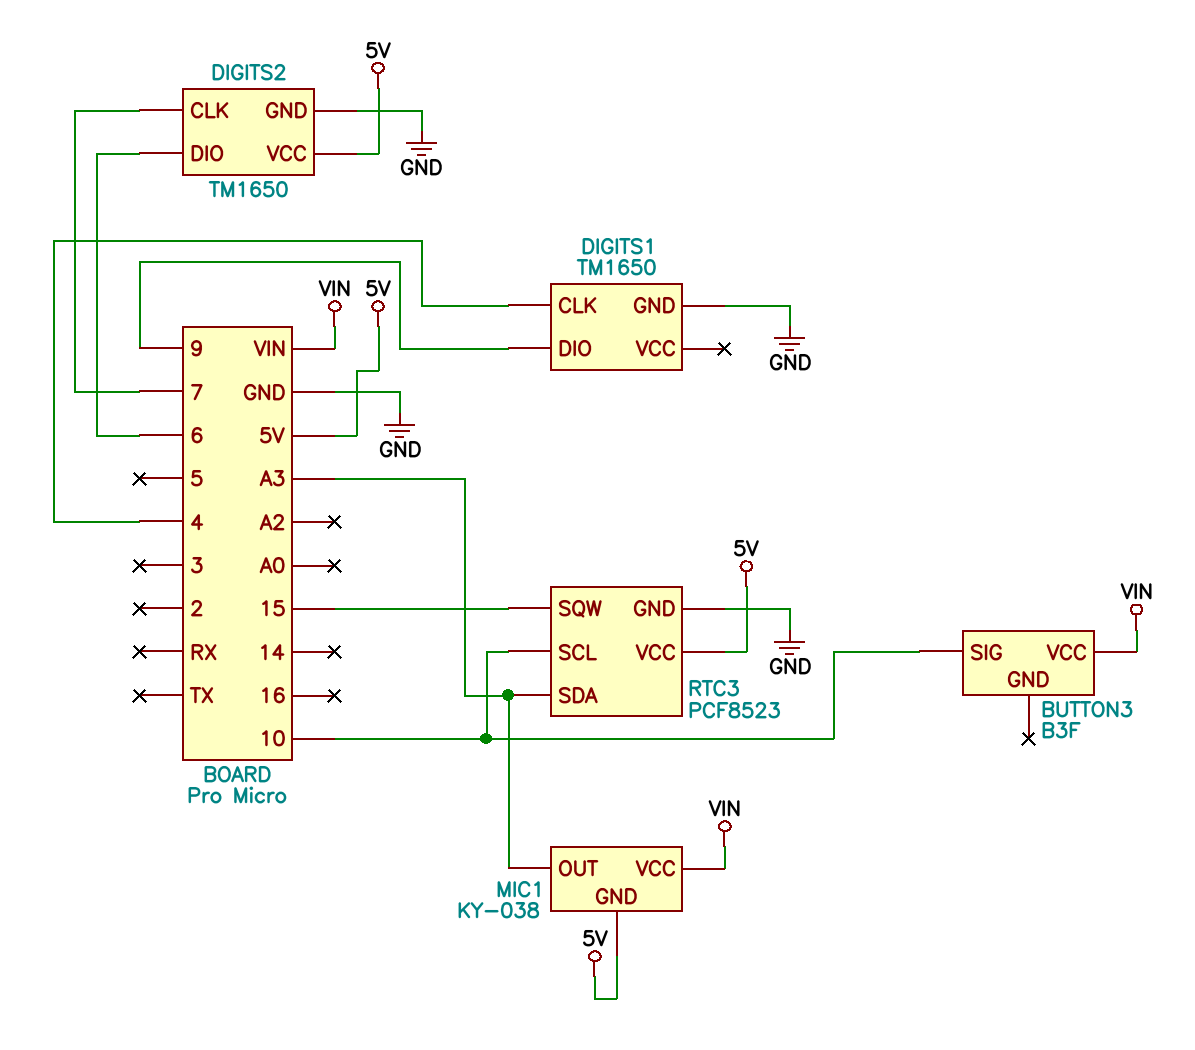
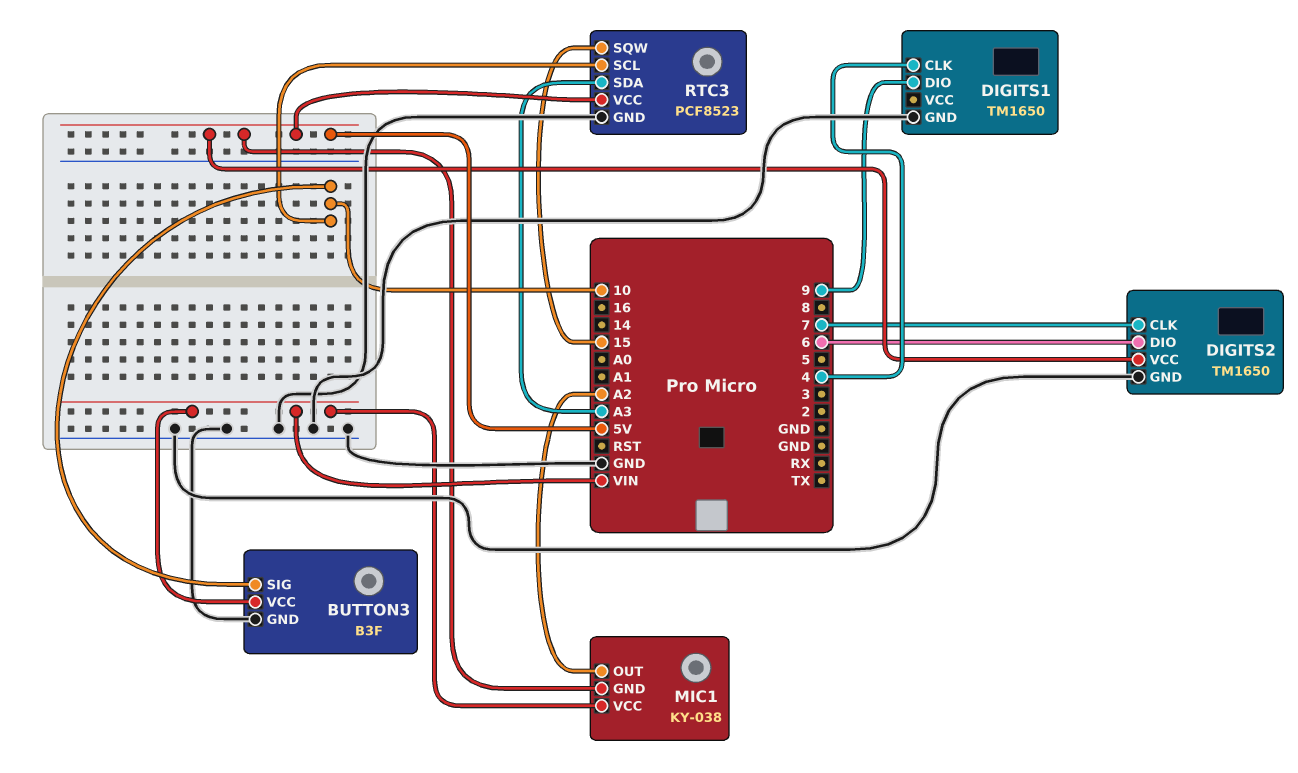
BUTTON3 pin GND: none -> GND
MIC1 pin OUT: A3 -> A2

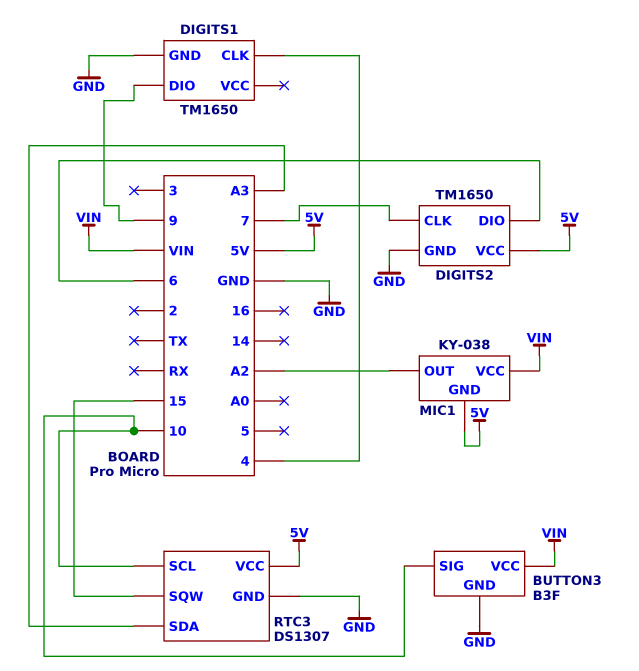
RTC3: PCF8523 -> DS1307

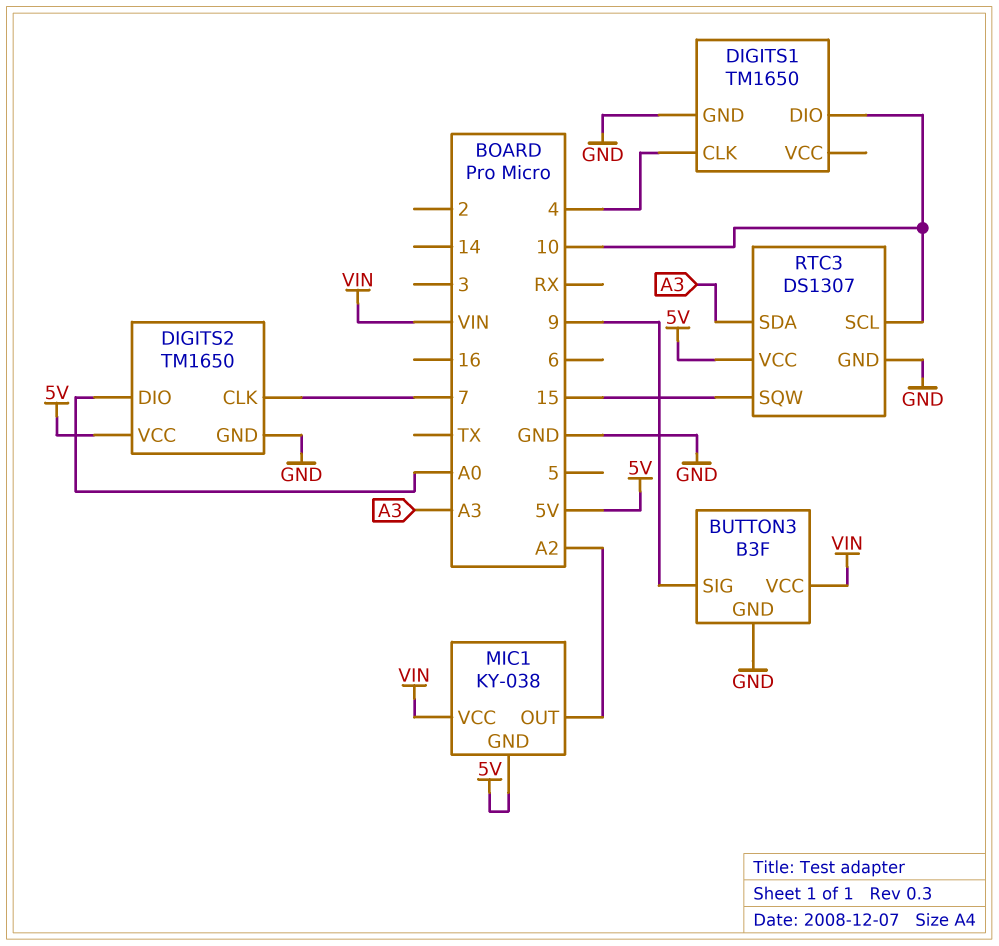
BUTTON3 pin SIG: 10 -> 9
DIGITS1 pin DIO: 9 -> 10
DIGITS2 pin DIO: 6 -> A0

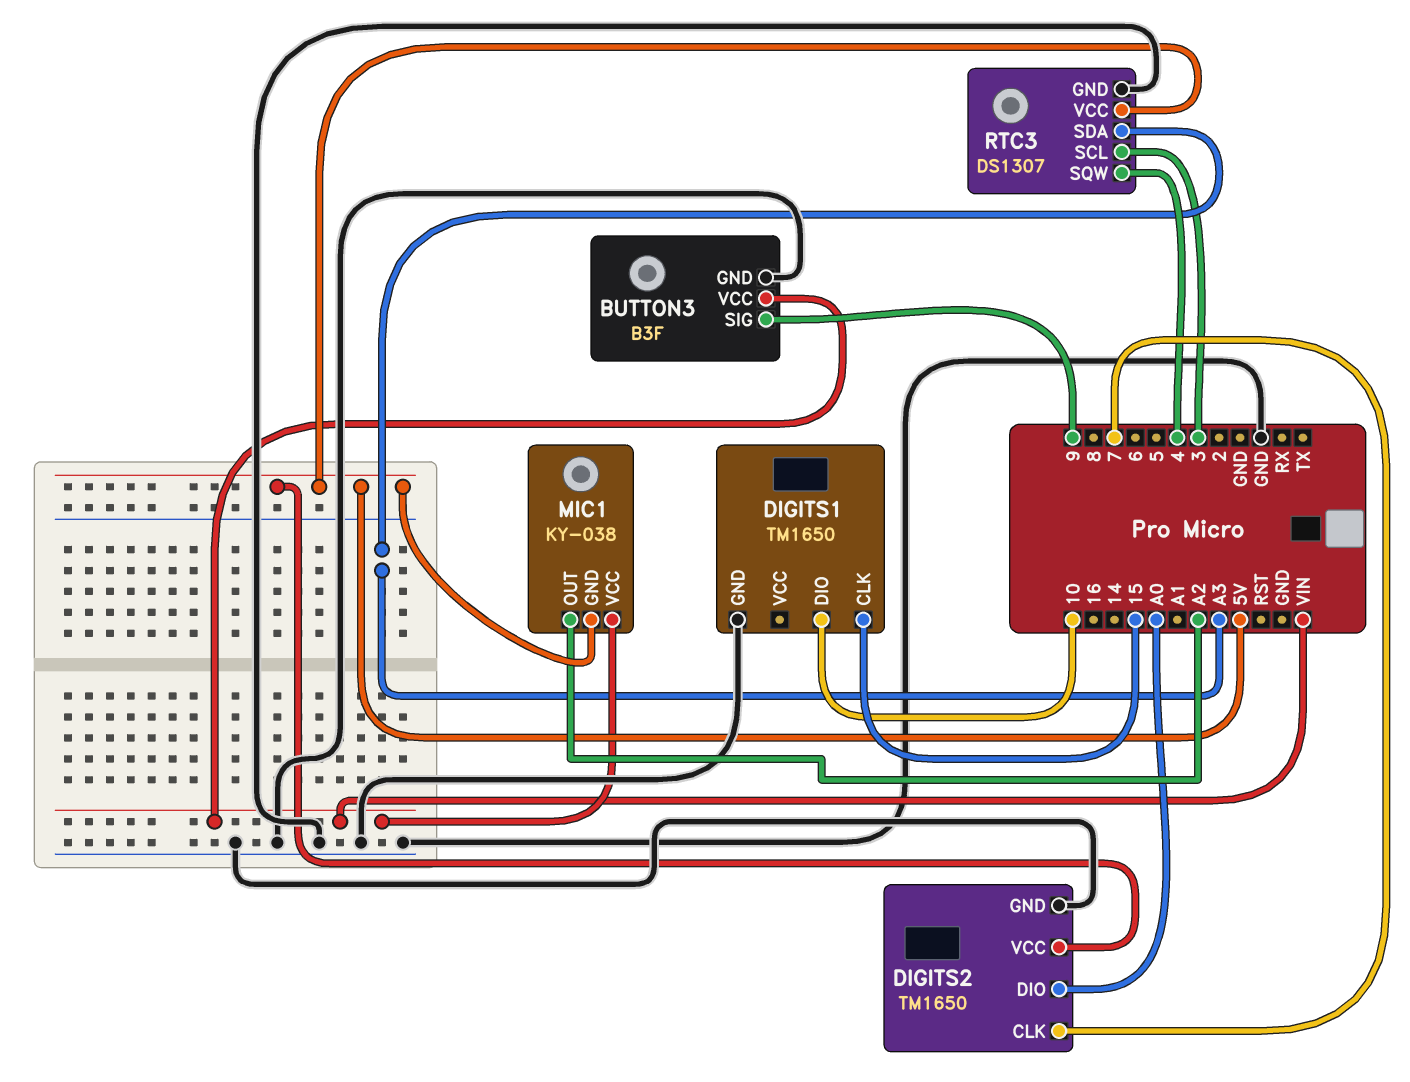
DIGITS1 pin CLK: 4 -> 15
RTC3 pin SCL: 10 -> 3
RTC3 pin SQW: 15 -> 4

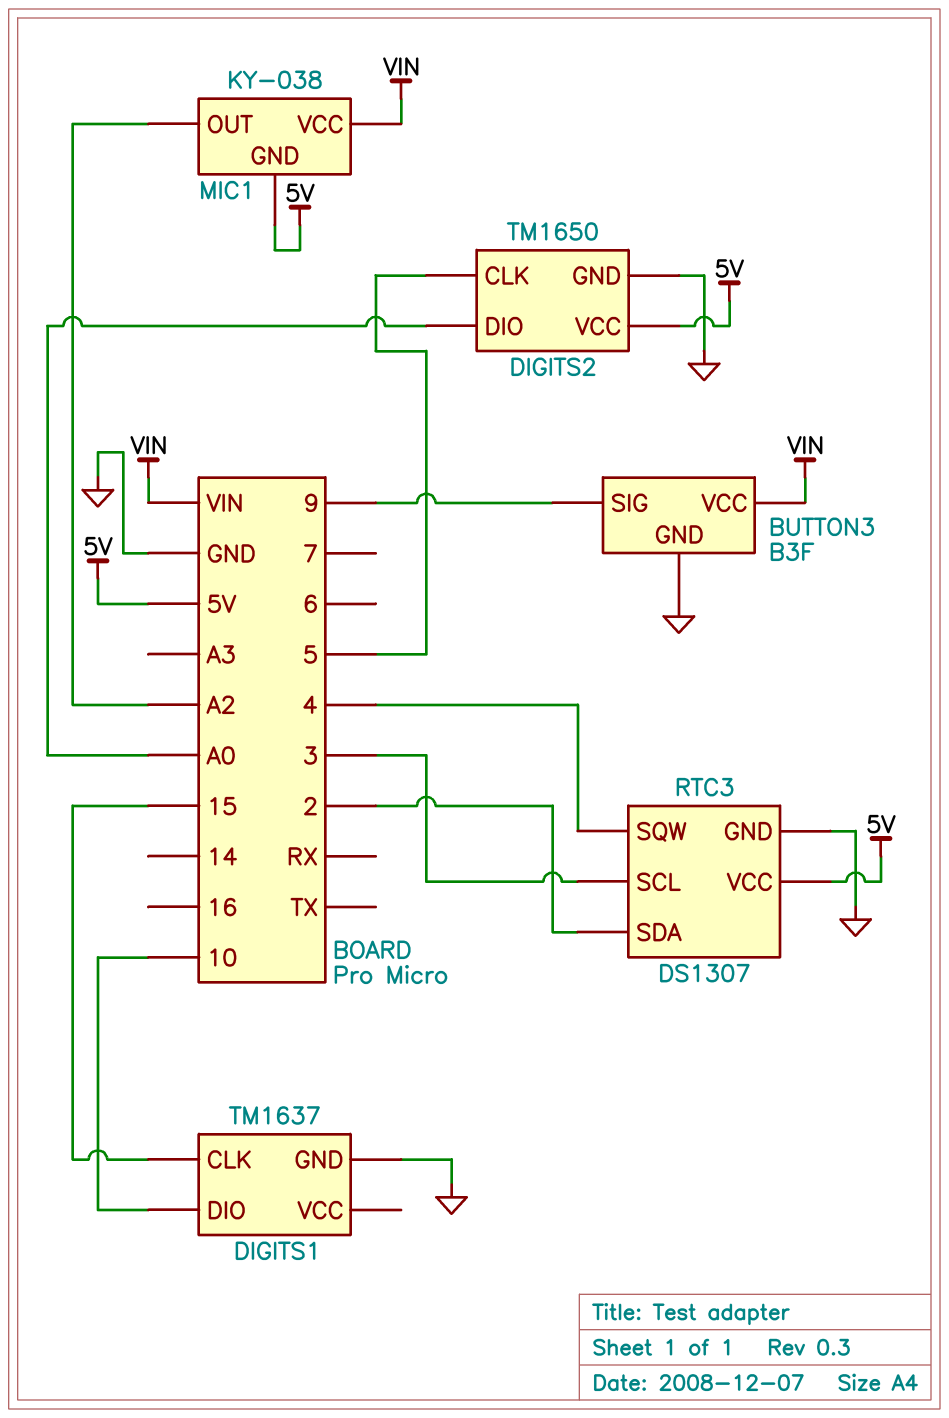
DIGITS1: TM1650 -> TM1637
DIGITS2 pin CLK: 7 -> 5
RTC3 pin SDA: A3 -> 2

